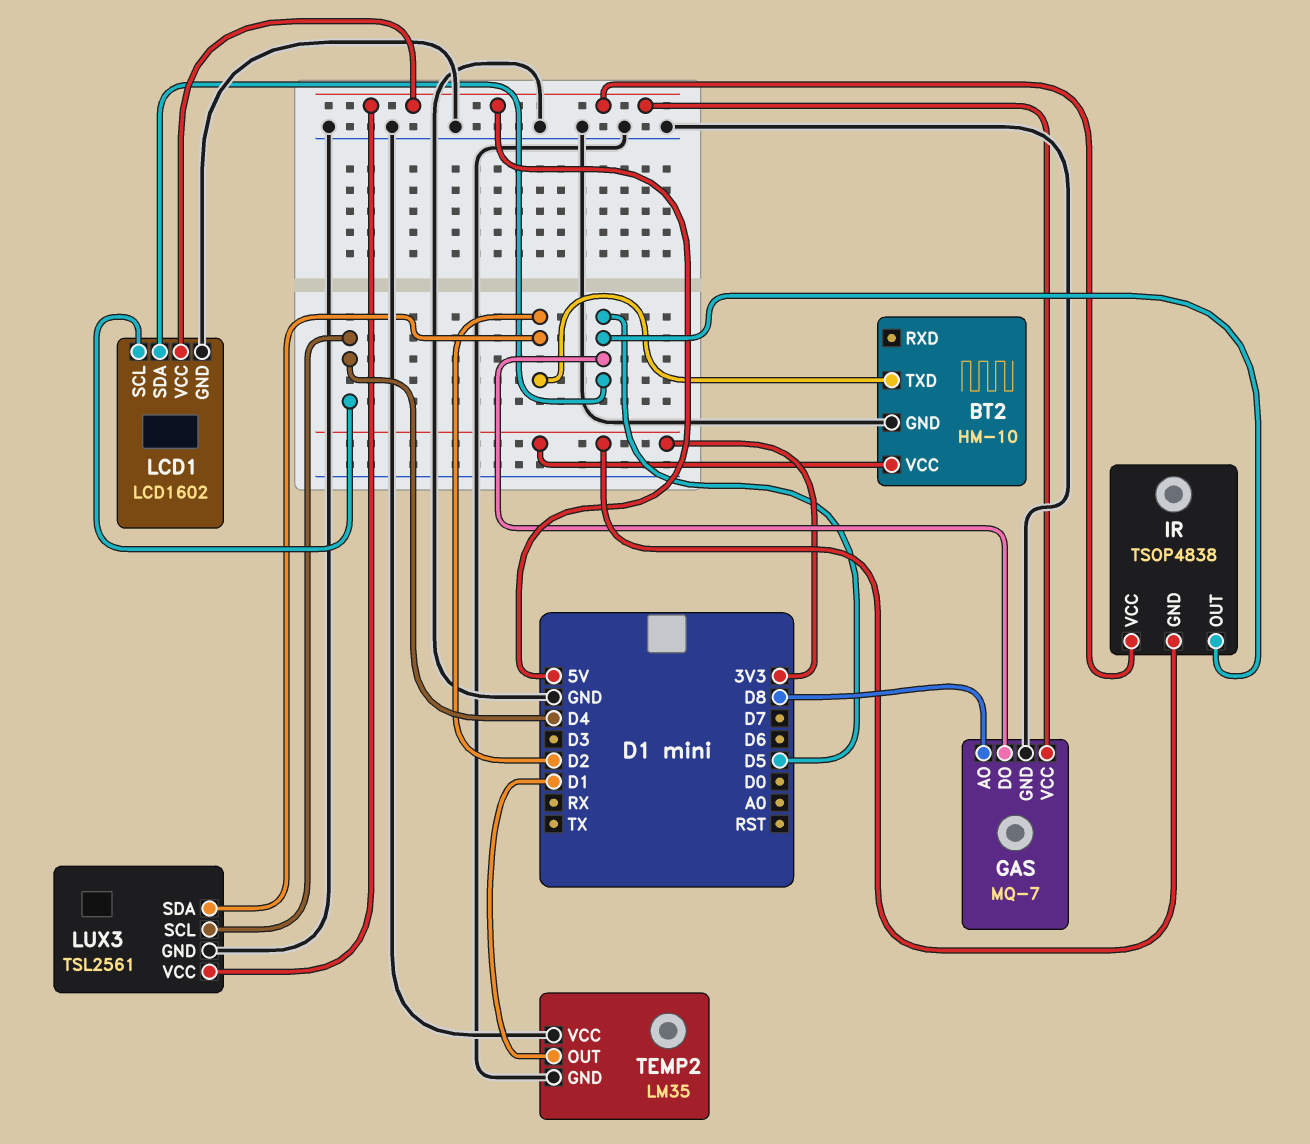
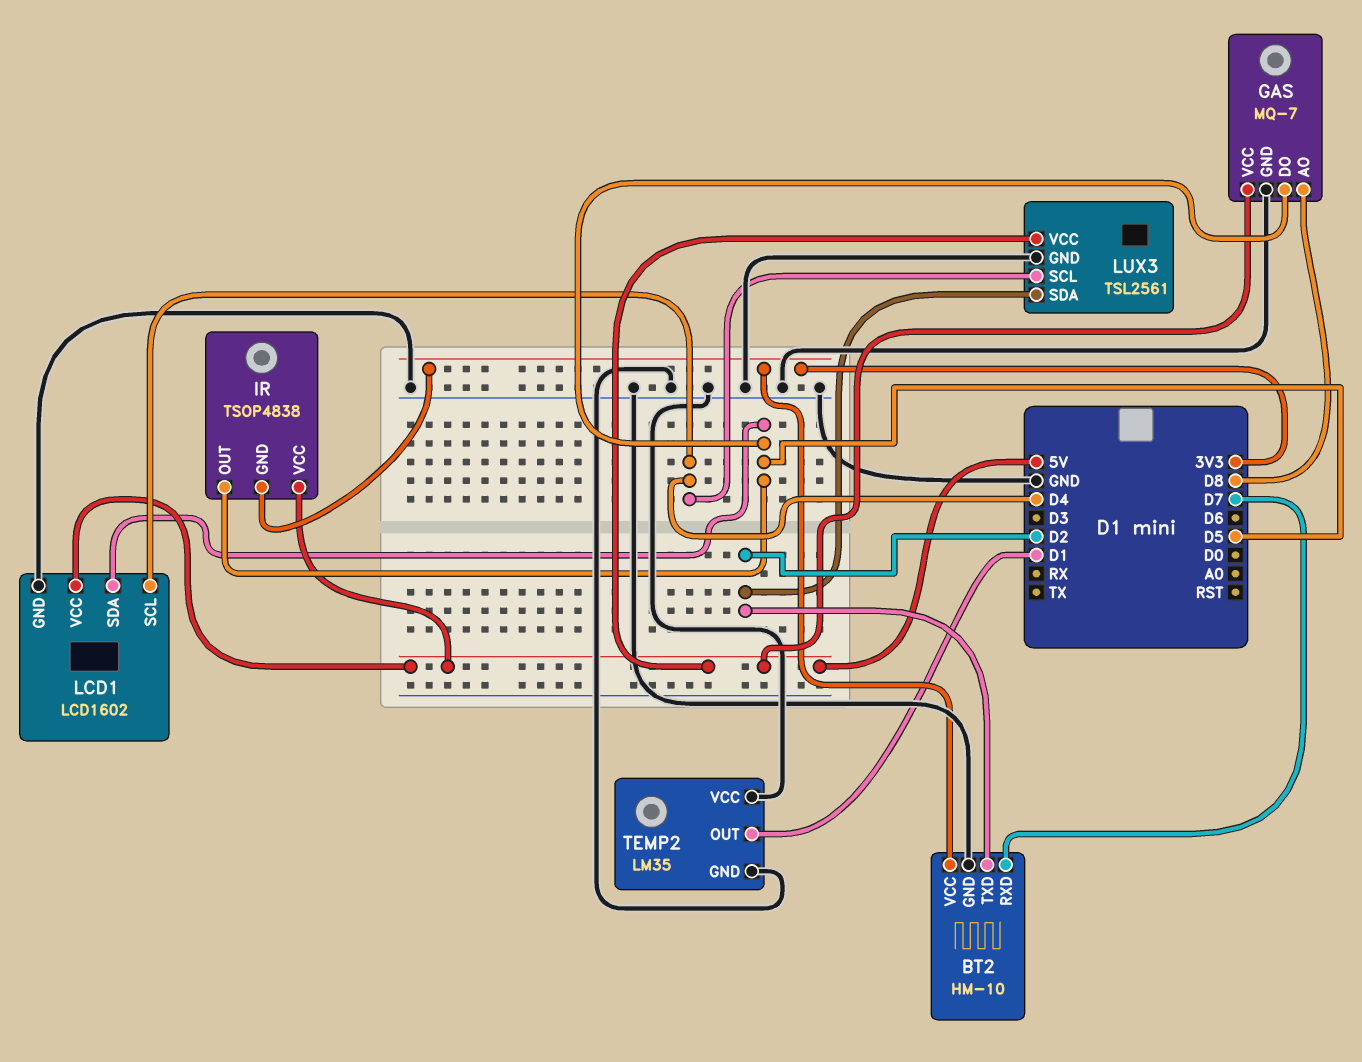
BT2 pin RXD: none -> D7

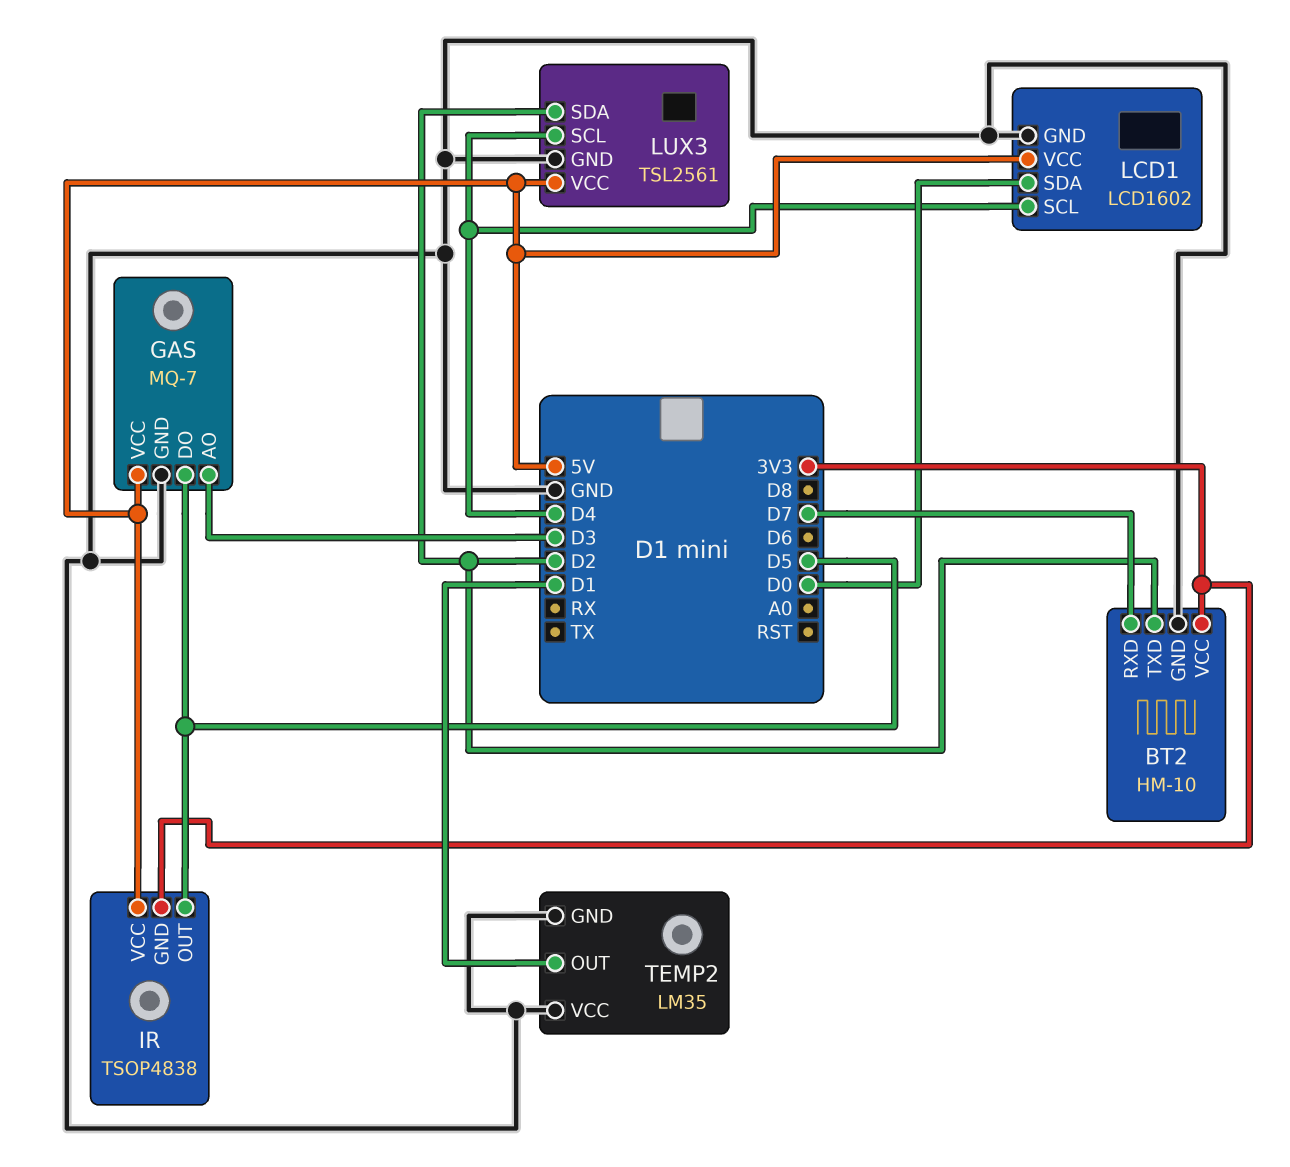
GAS pin AO: D8 -> D3
LCD1 pin SDA: D5 -> D0

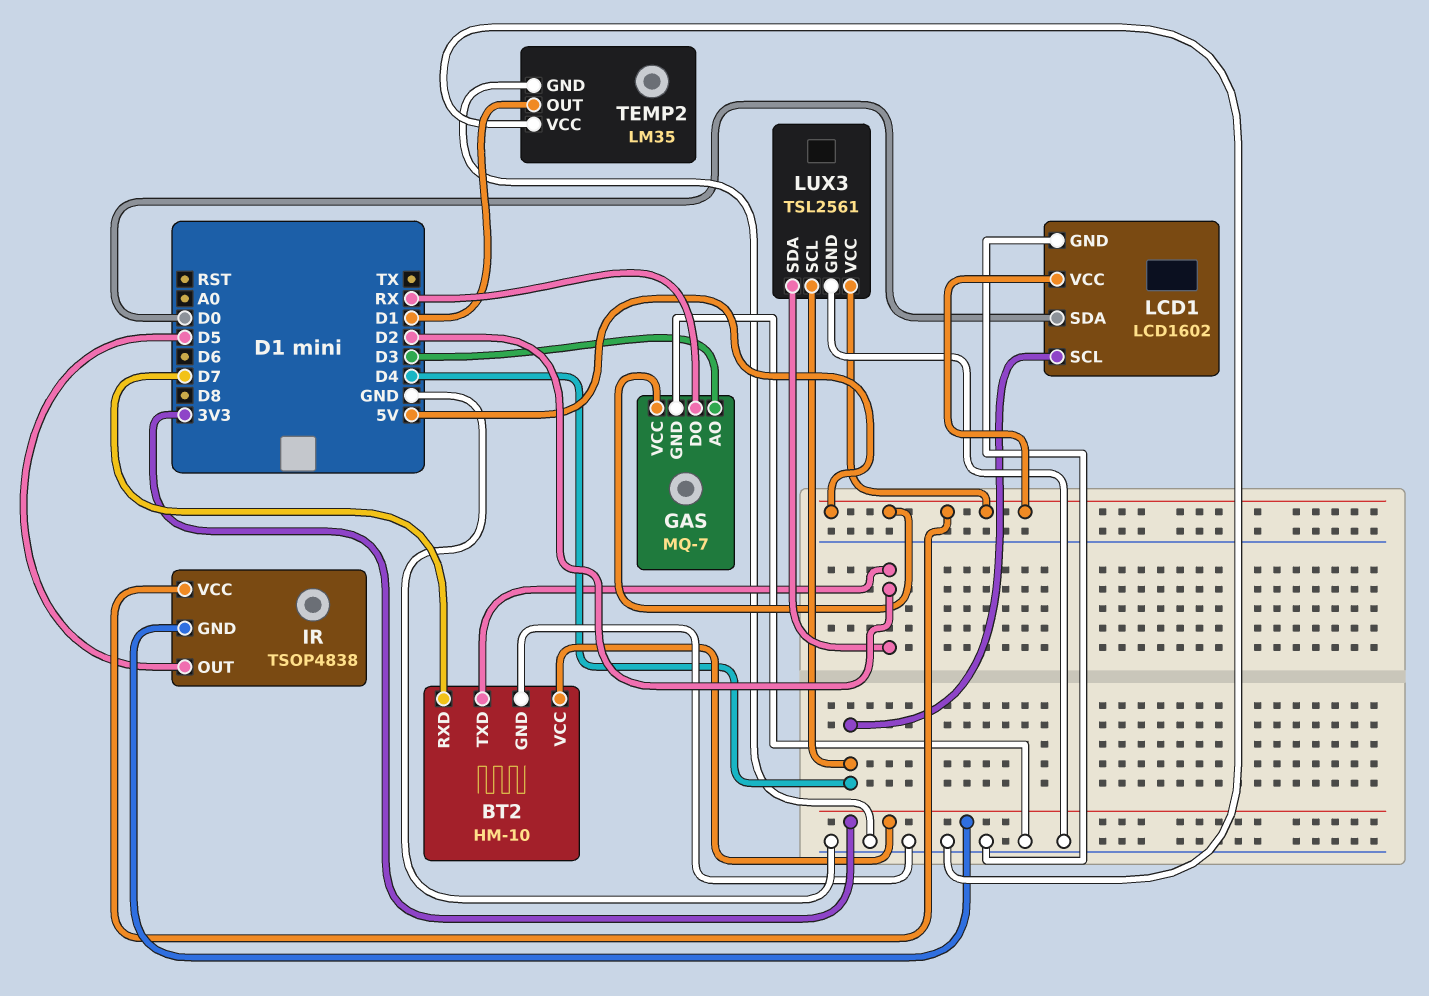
GAS pin DO: D5 -> RX

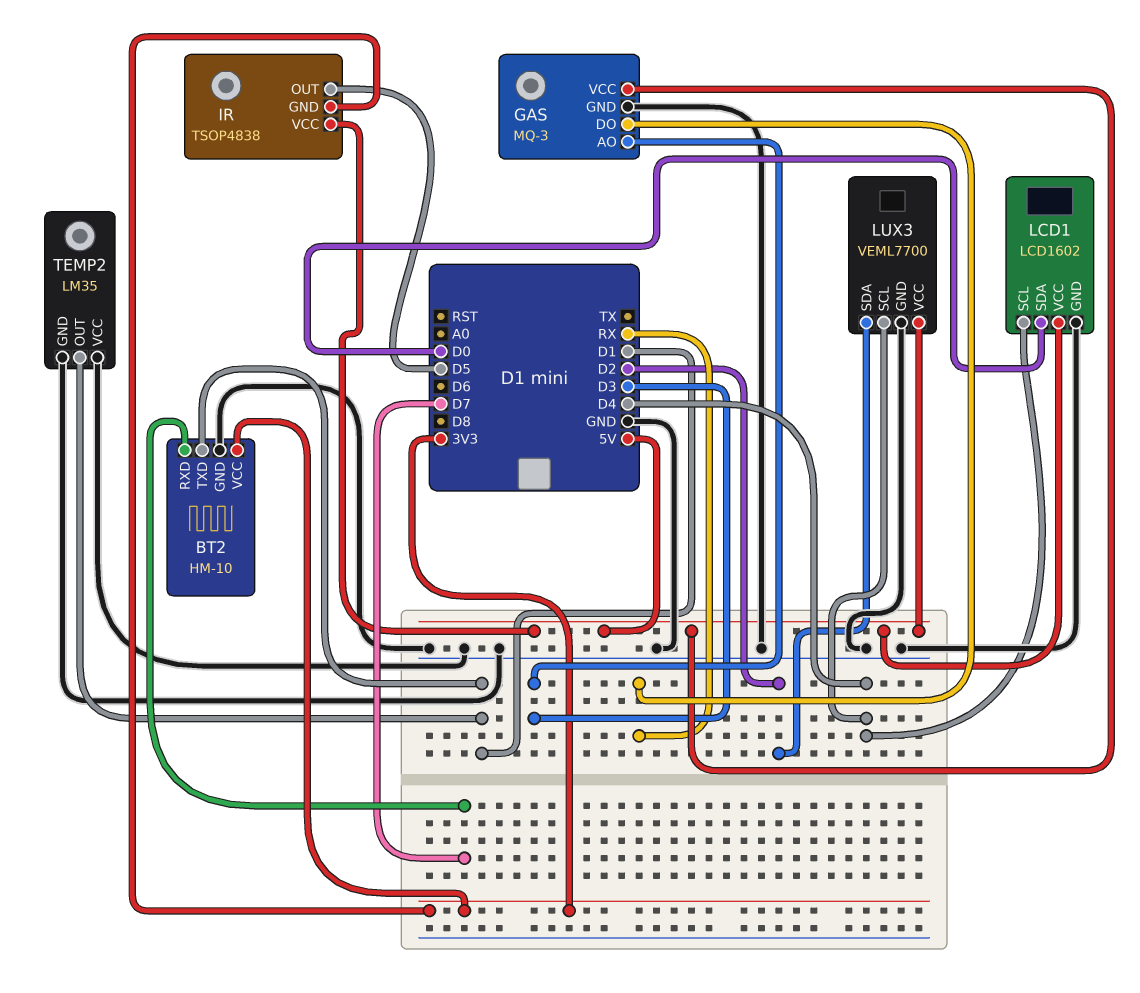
BT2 pin TXD: D2 -> D1
GAS: MQ-7 -> MQ-3
LUX3: TSL2561 -> VEML7700

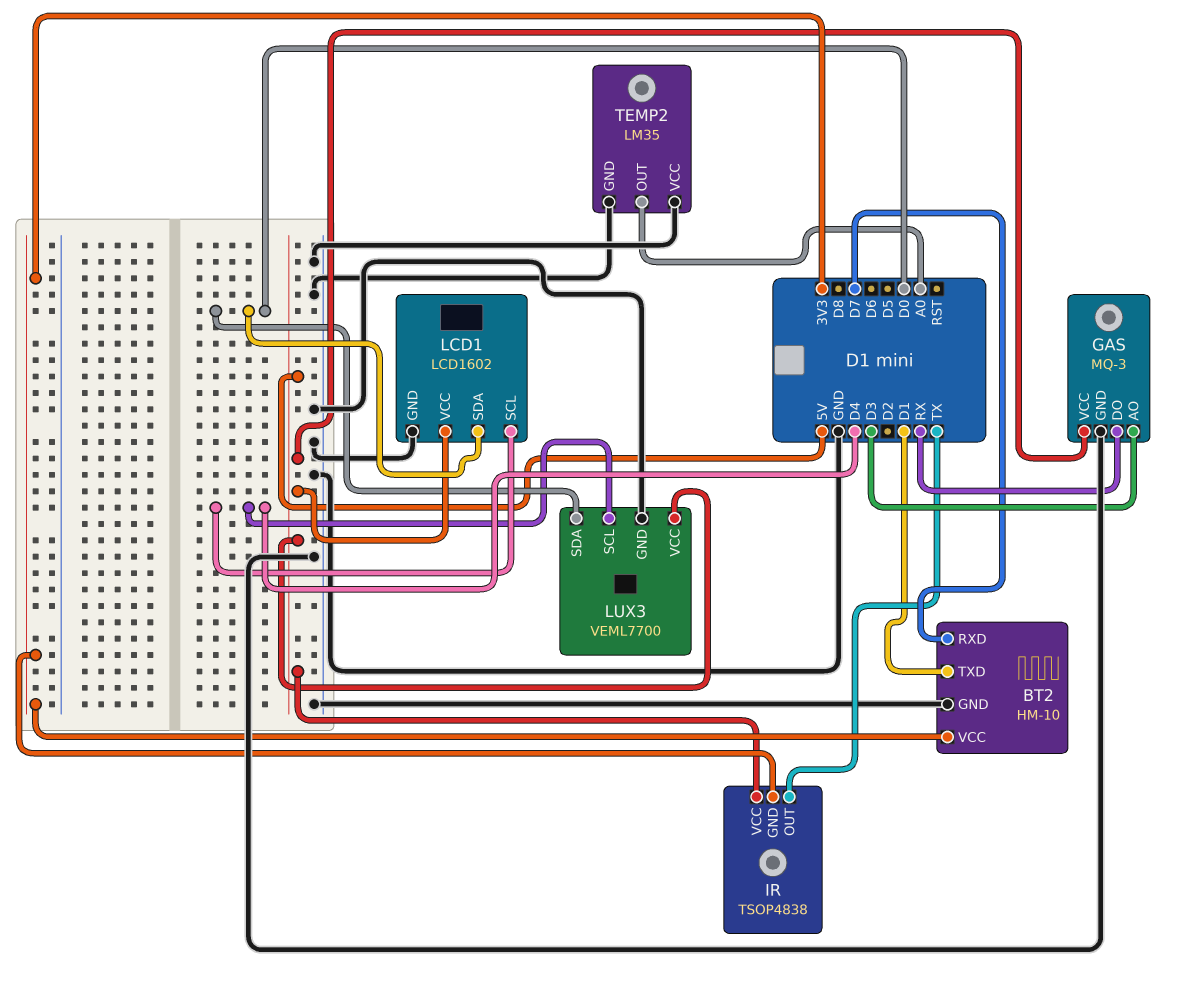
IR pin OUT: D5 -> TX
LUX3 pin SDA: D2 -> D0
TEMP2 pin OUT: D1 -> A0

